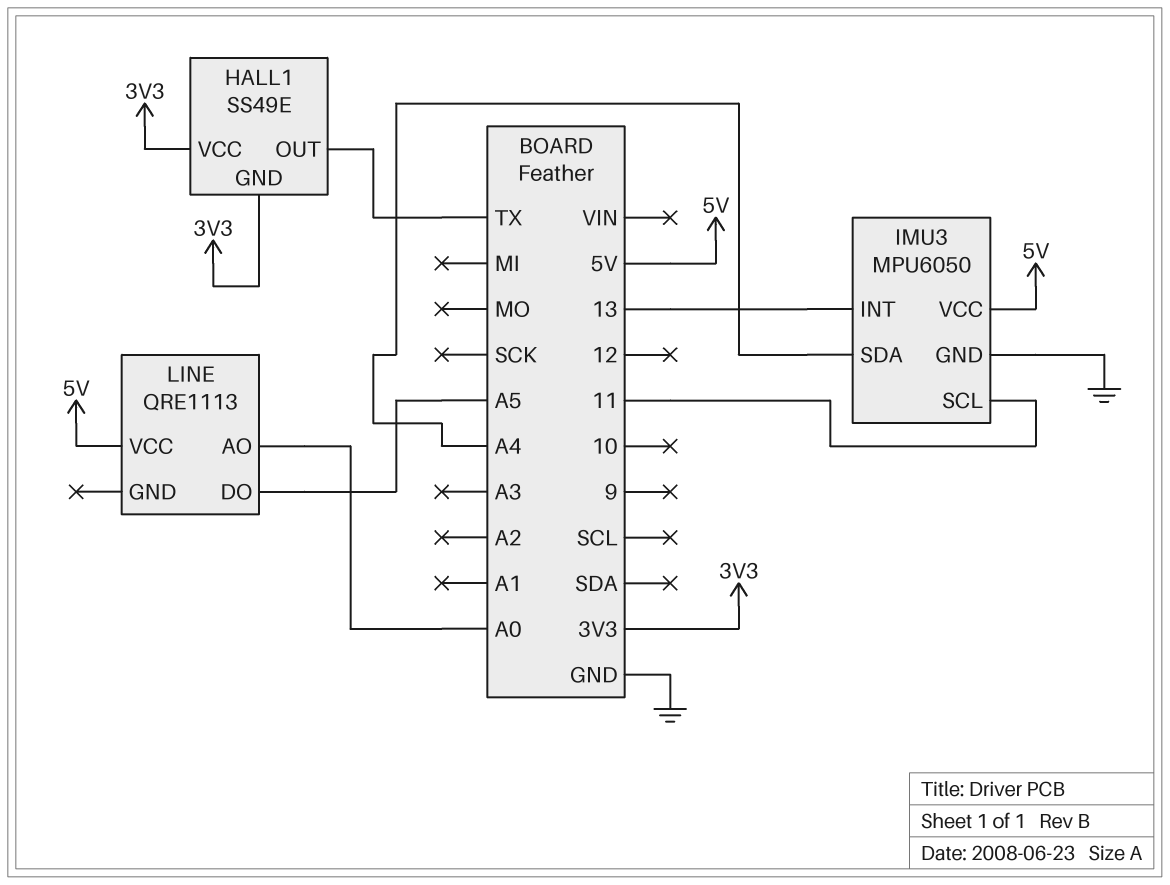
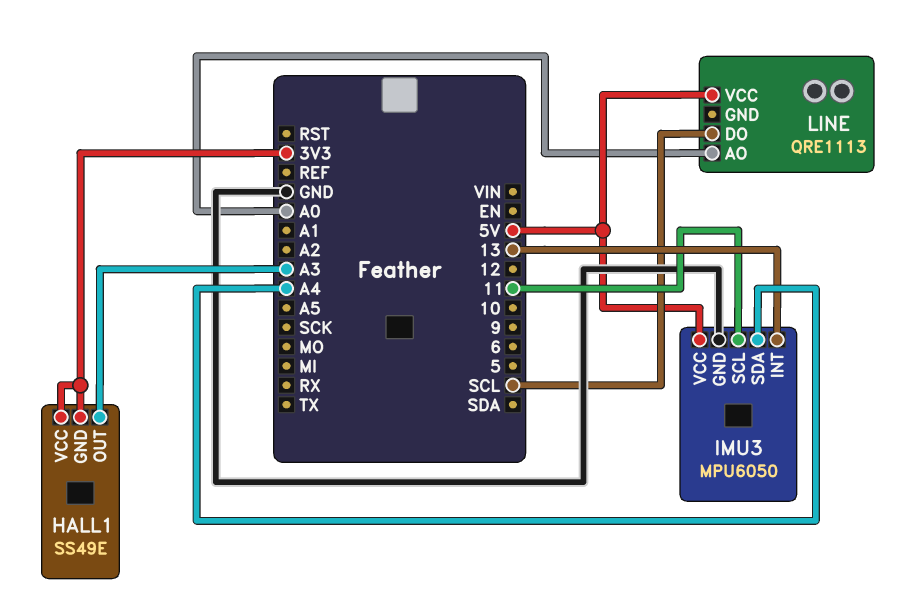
HALL1 pin OUT: TX -> A3
LINE pin DO: A5 -> SCL

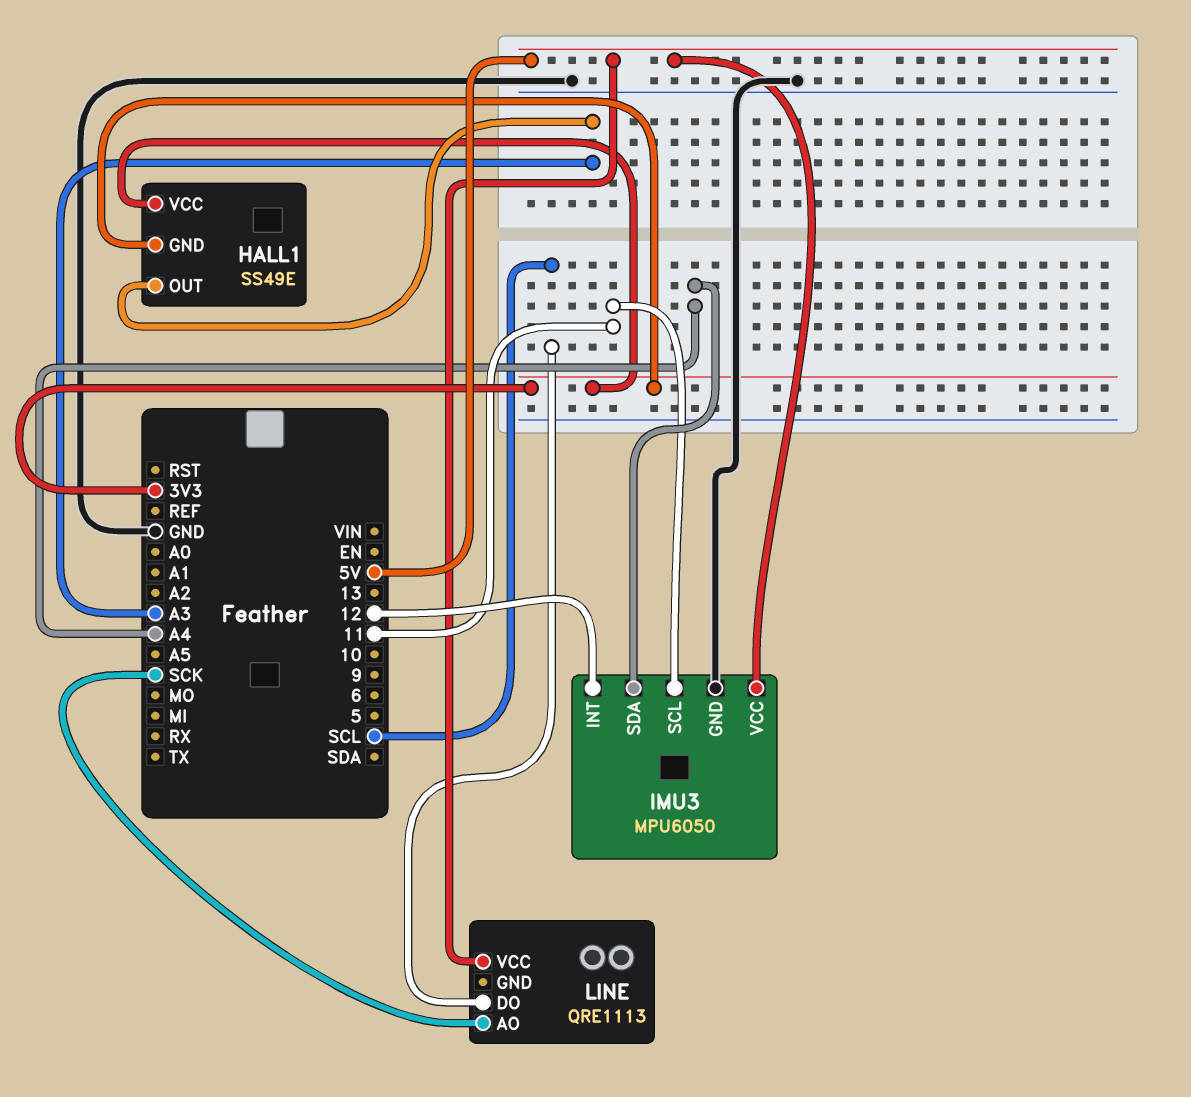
IMU3 pin INT: 13 -> 12
LINE pin AO: A0 -> SCK

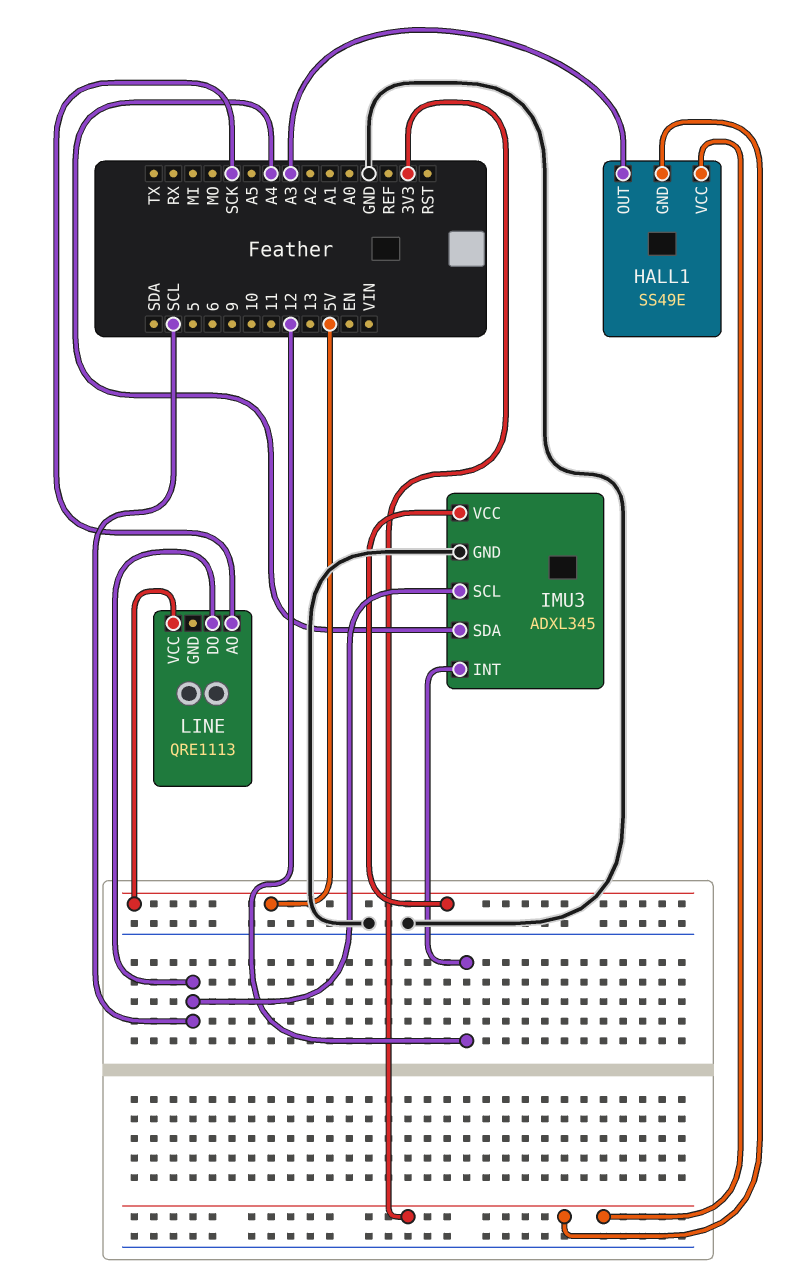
IMU3: MPU6050 -> ADXL345
IMU3 pin SCL: 11 -> SCL

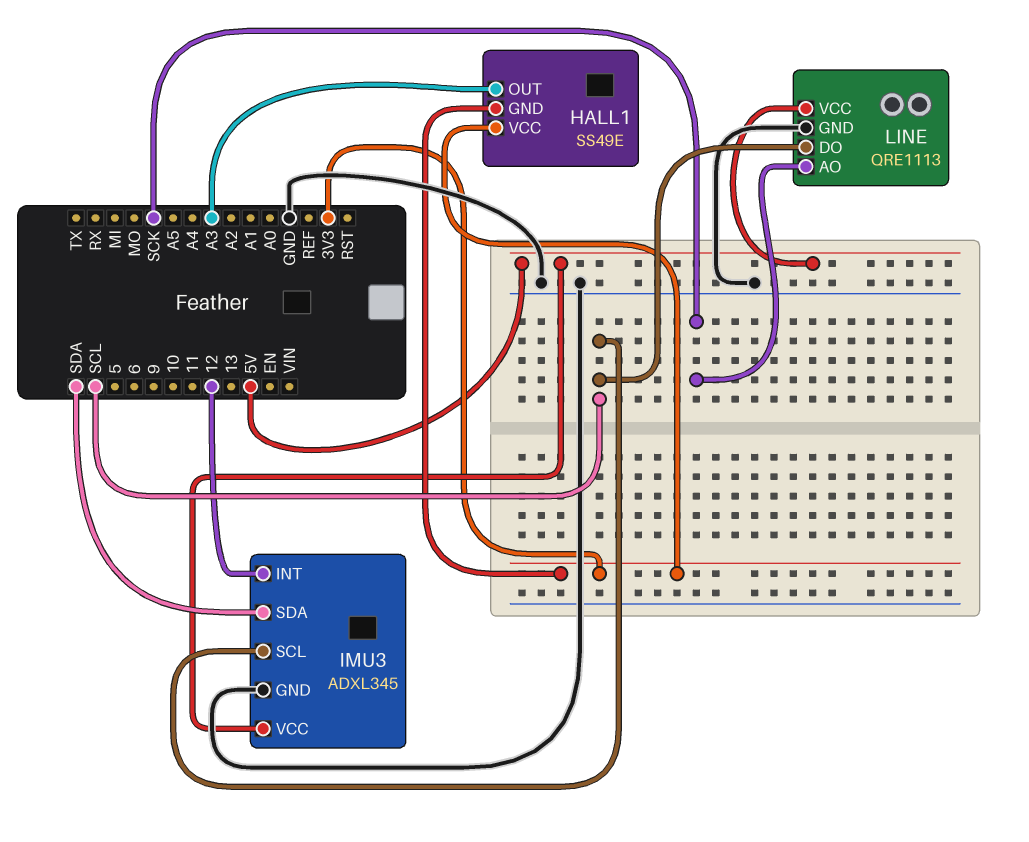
IMU3 pin SDA: A4 -> SDA
LINE pin GND: none -> GND

